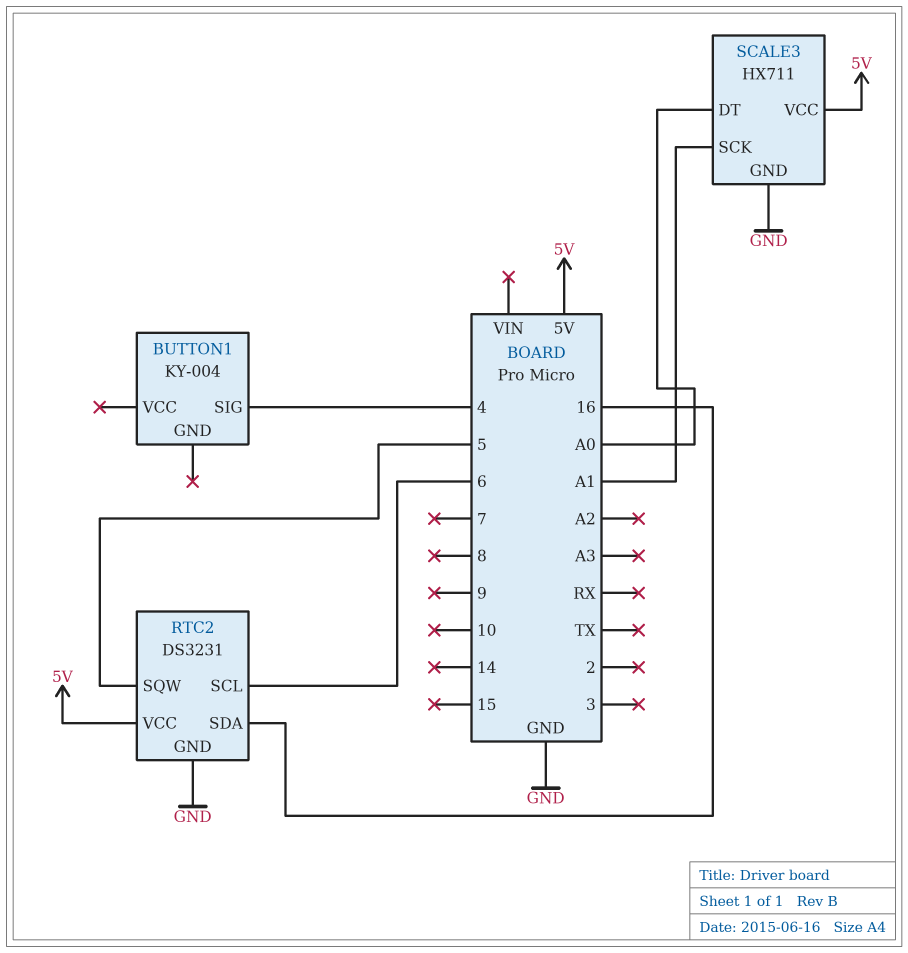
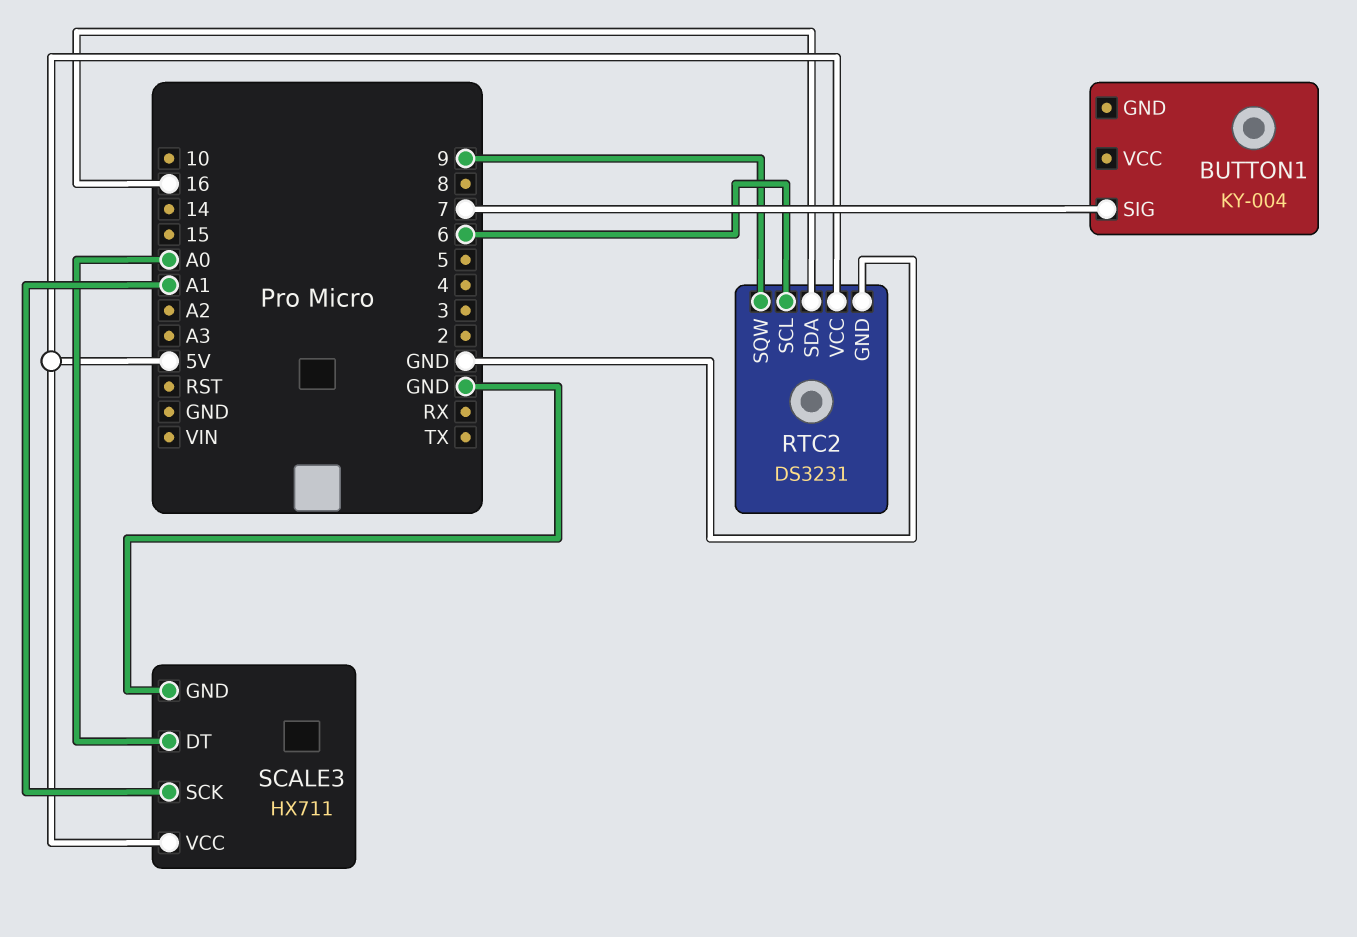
BUTTON1 pin SIG: 4 -> 7
RTC2 pin SQW: 5 -> 9

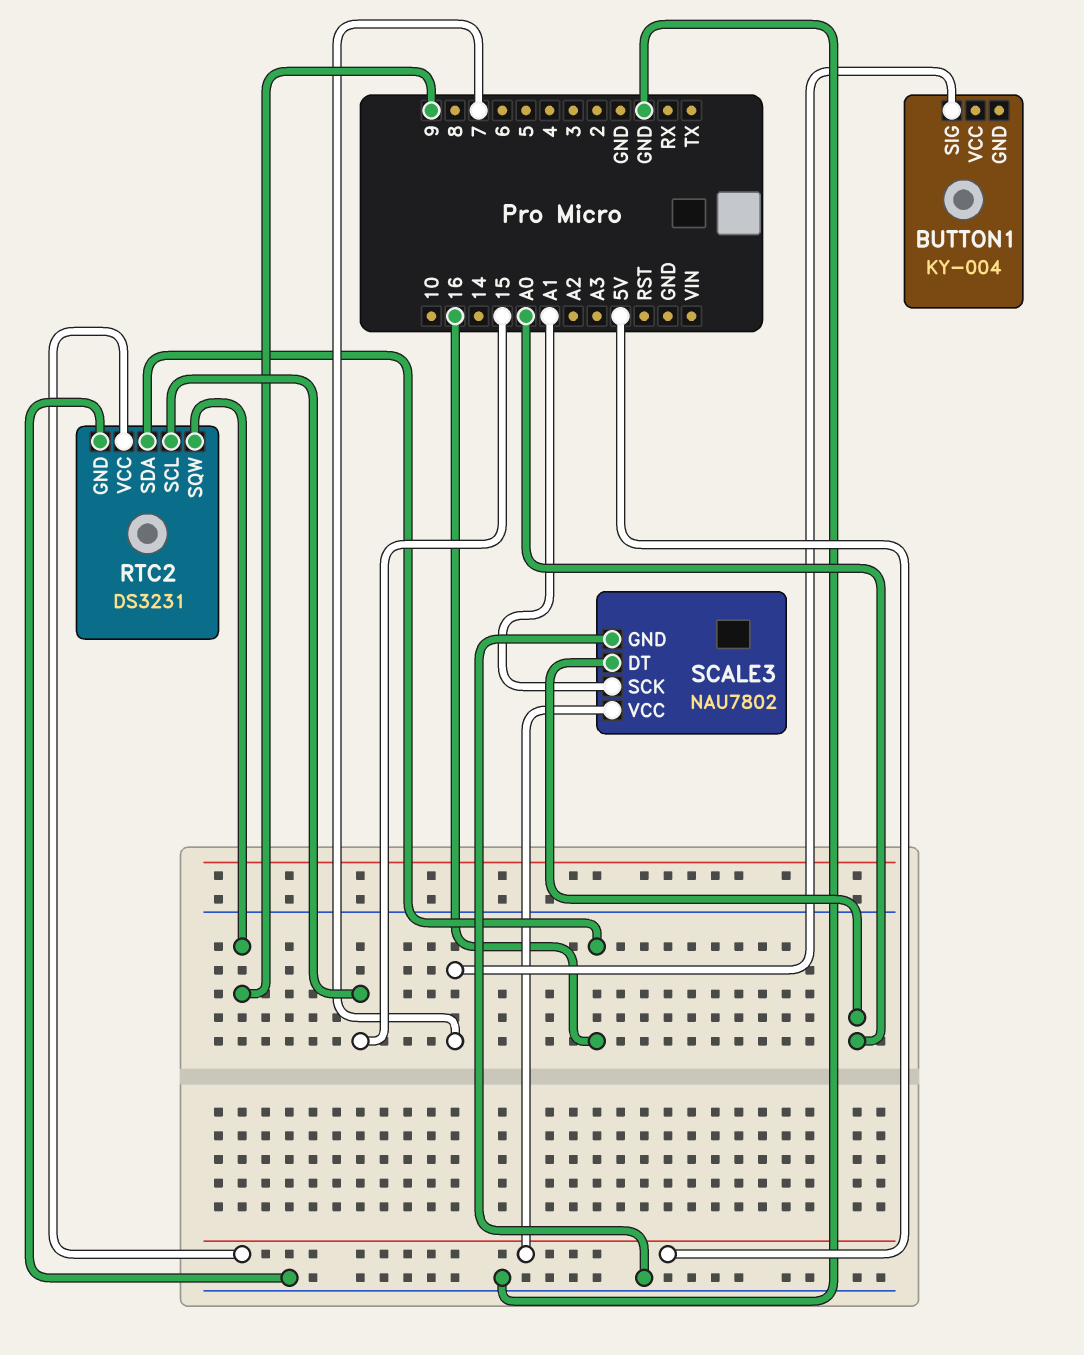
RTC2 pin SCL: 6 -> 15
SCALE3: HX711 -> NAU7802

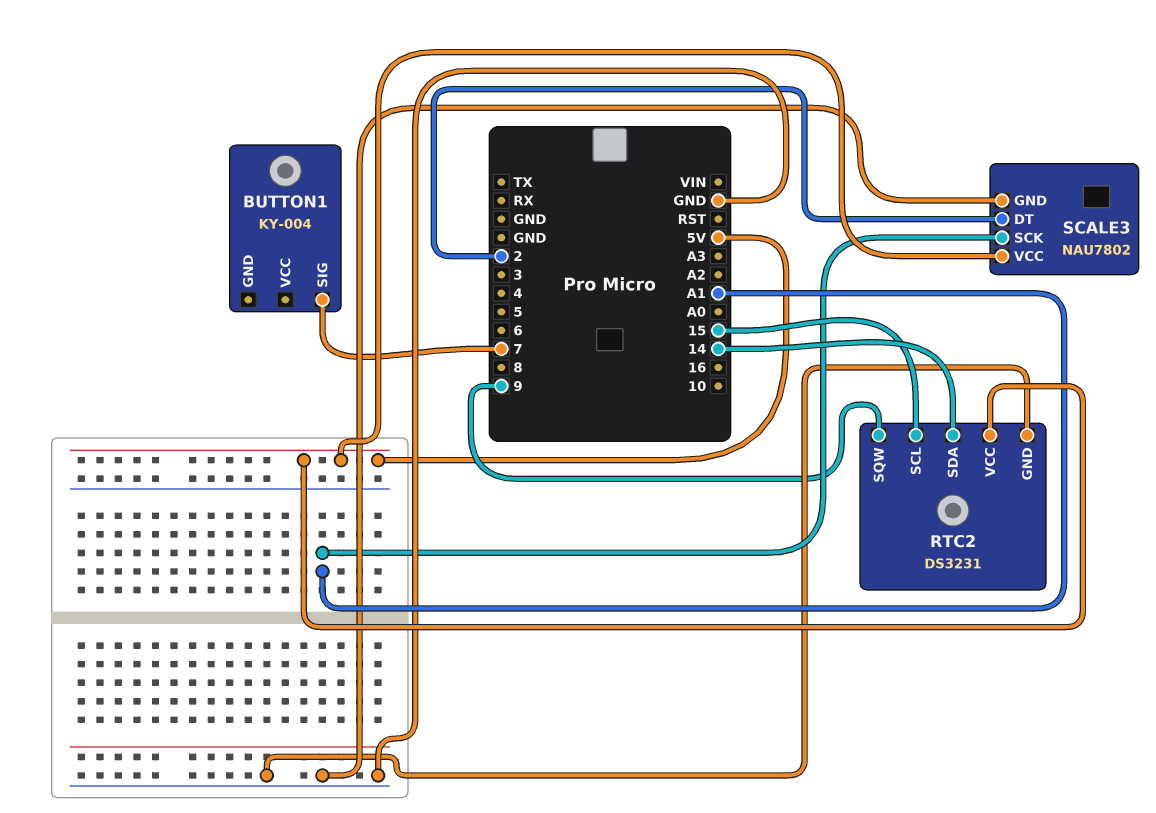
RTC2 pin SDA: 16 -> 14
SCALE3 pin DT: A0 -> 2

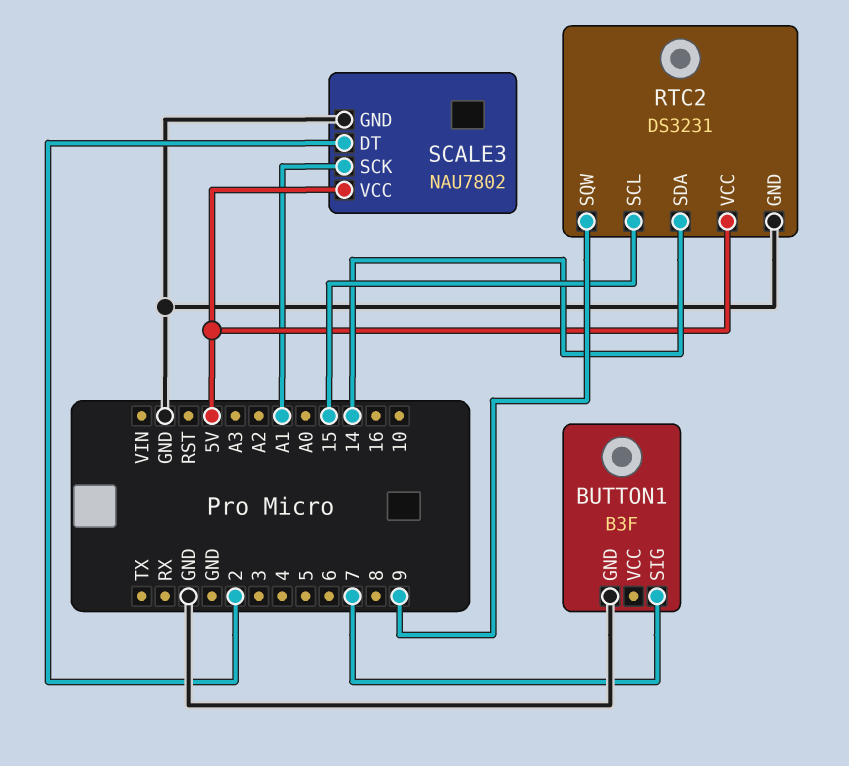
BUTTON1: KY-004 -> B3F
BUTTON1 pin GND: none -> GND

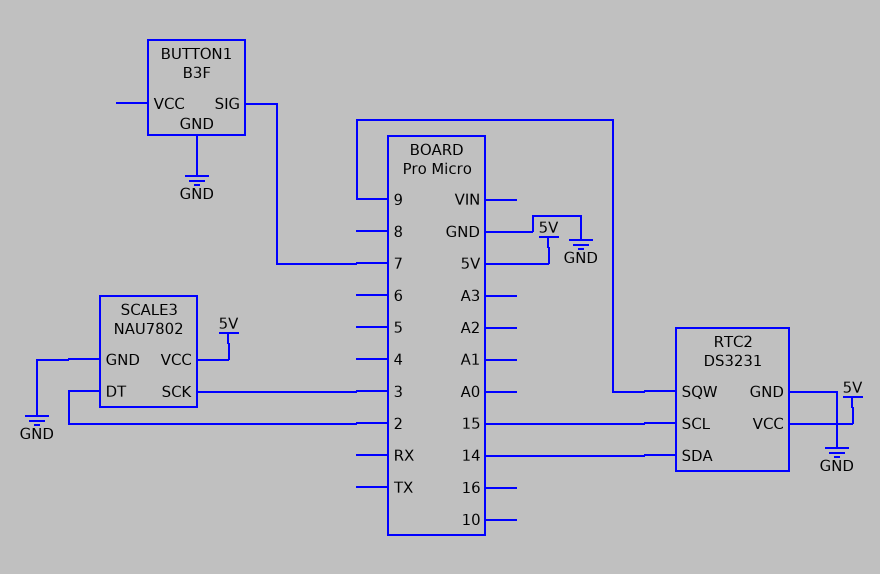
SCALE3 pin SCK: A1 -> 3

